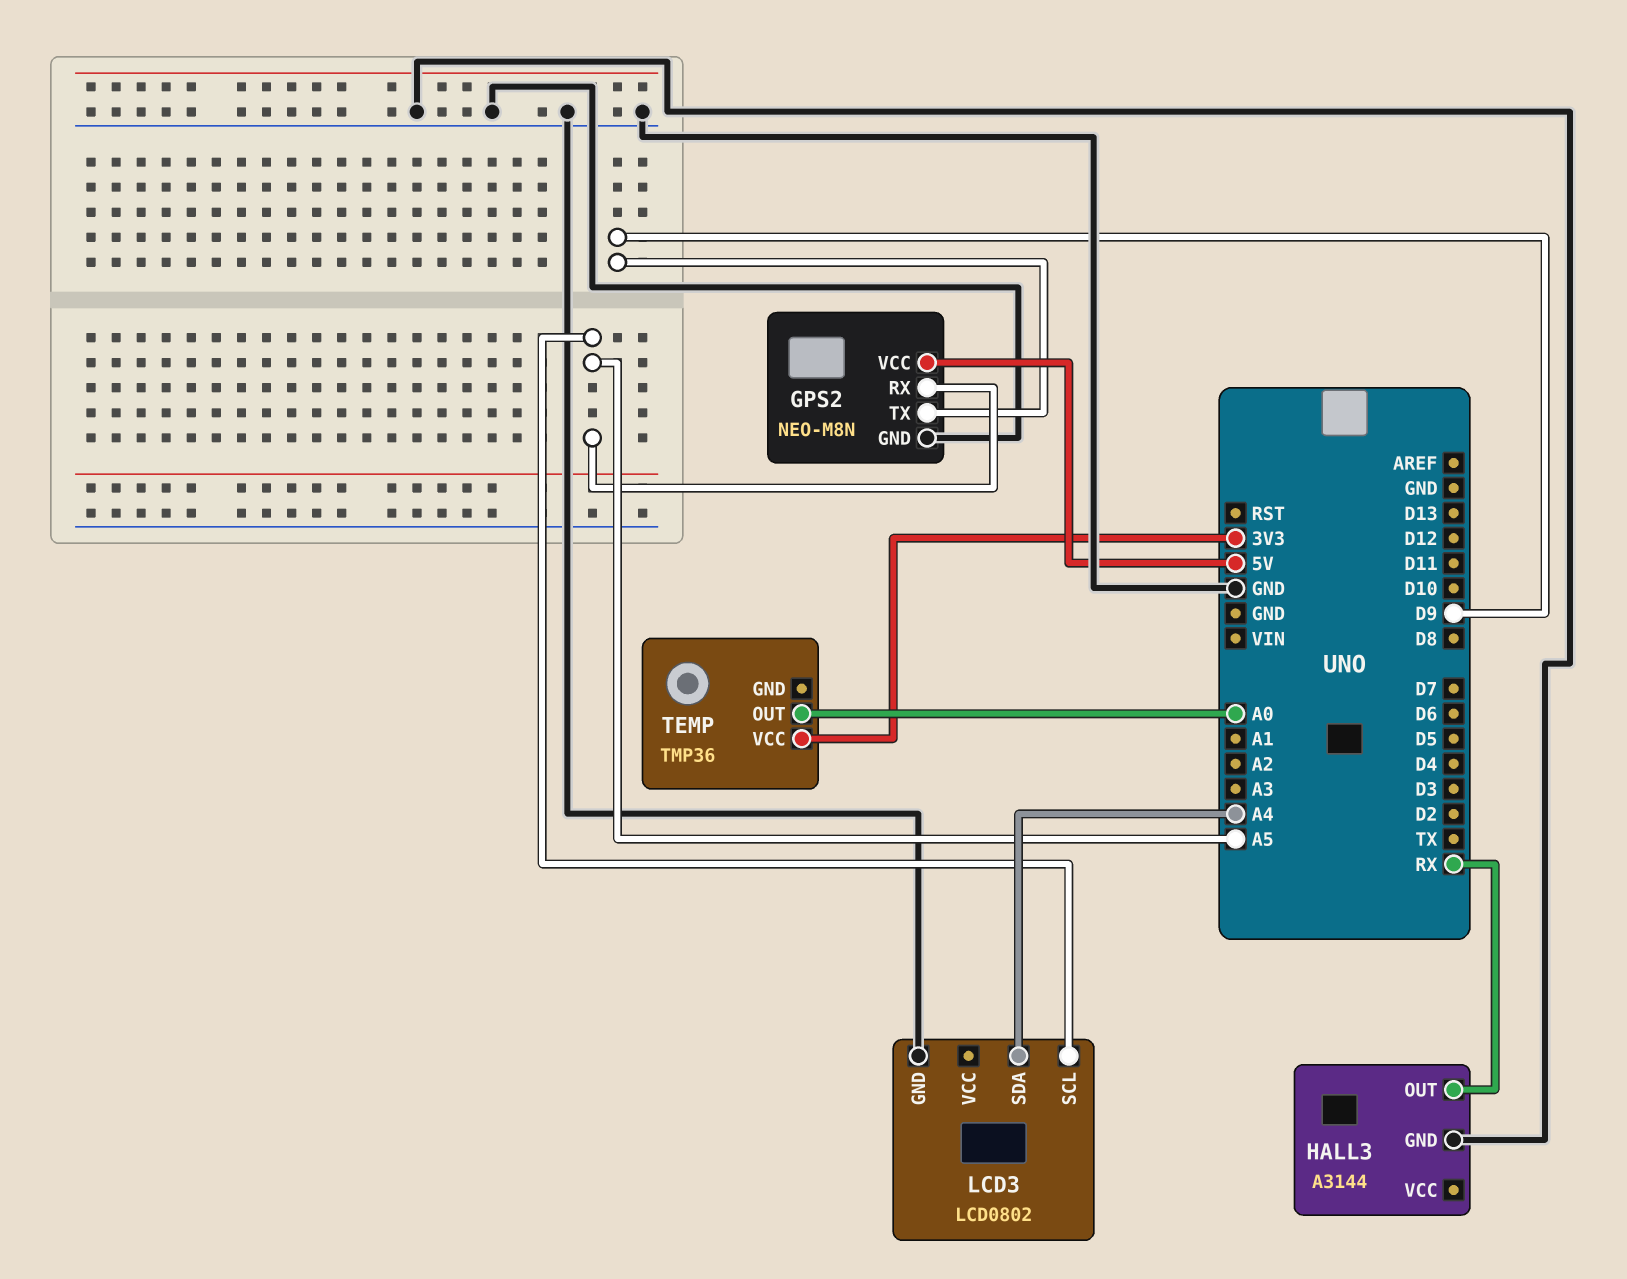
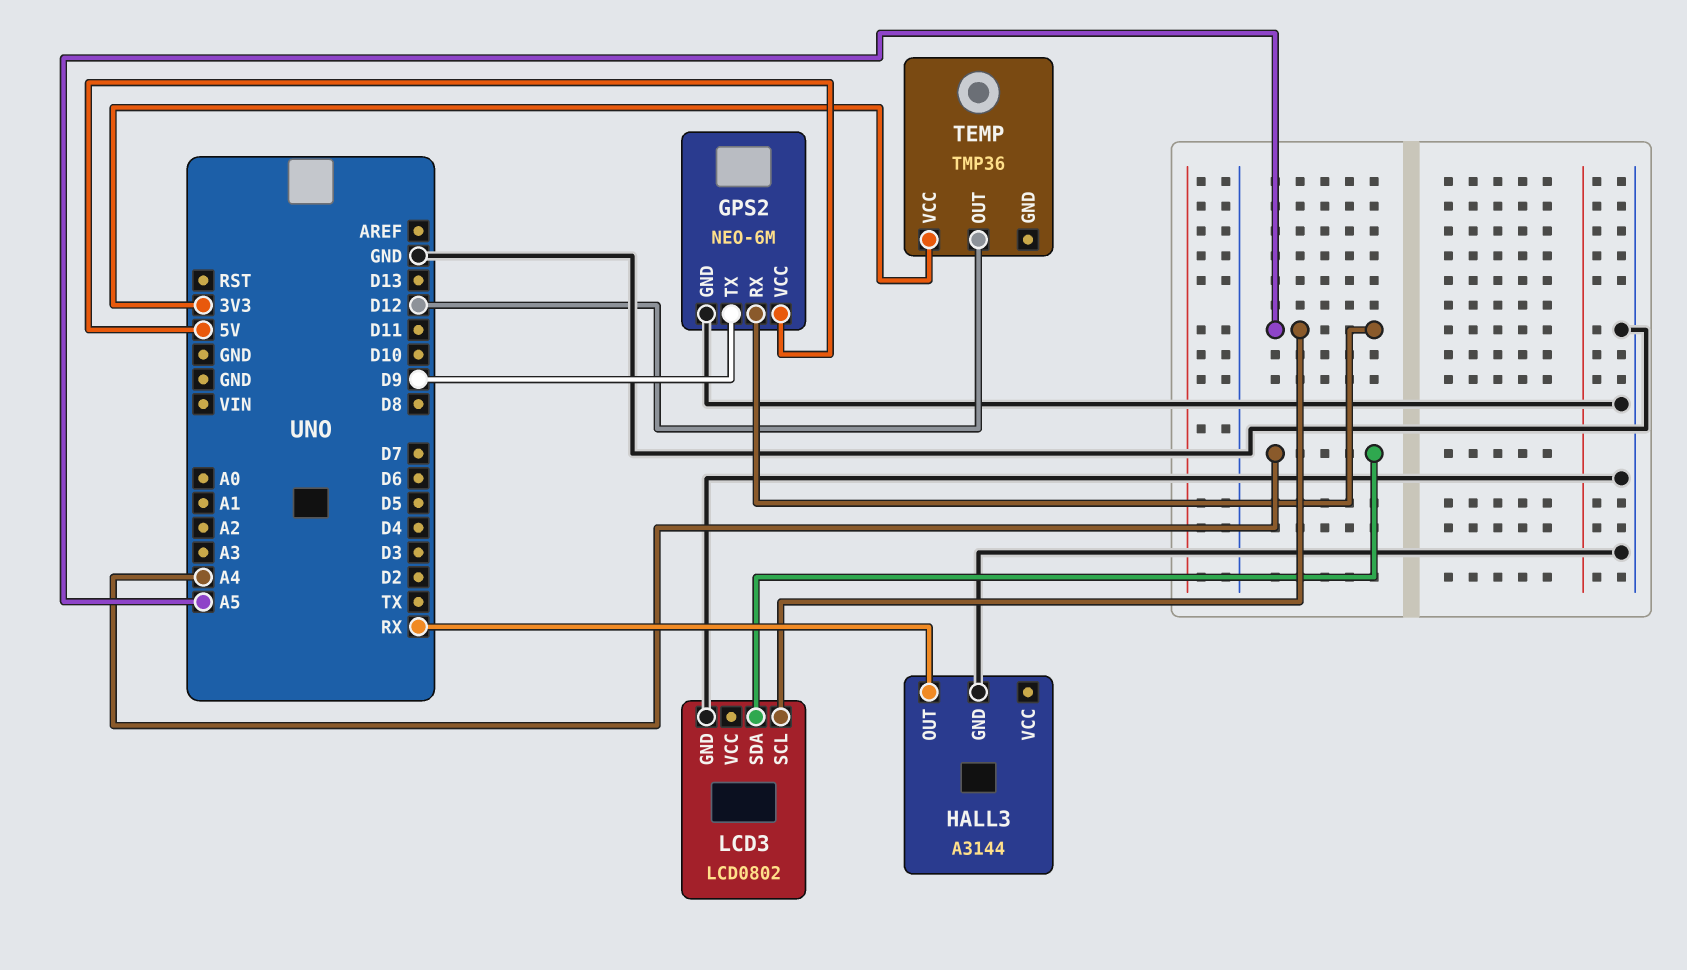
GPS2: NEO-M8N -> NEO-6M
TEMP pin OUT: A0 -> D12

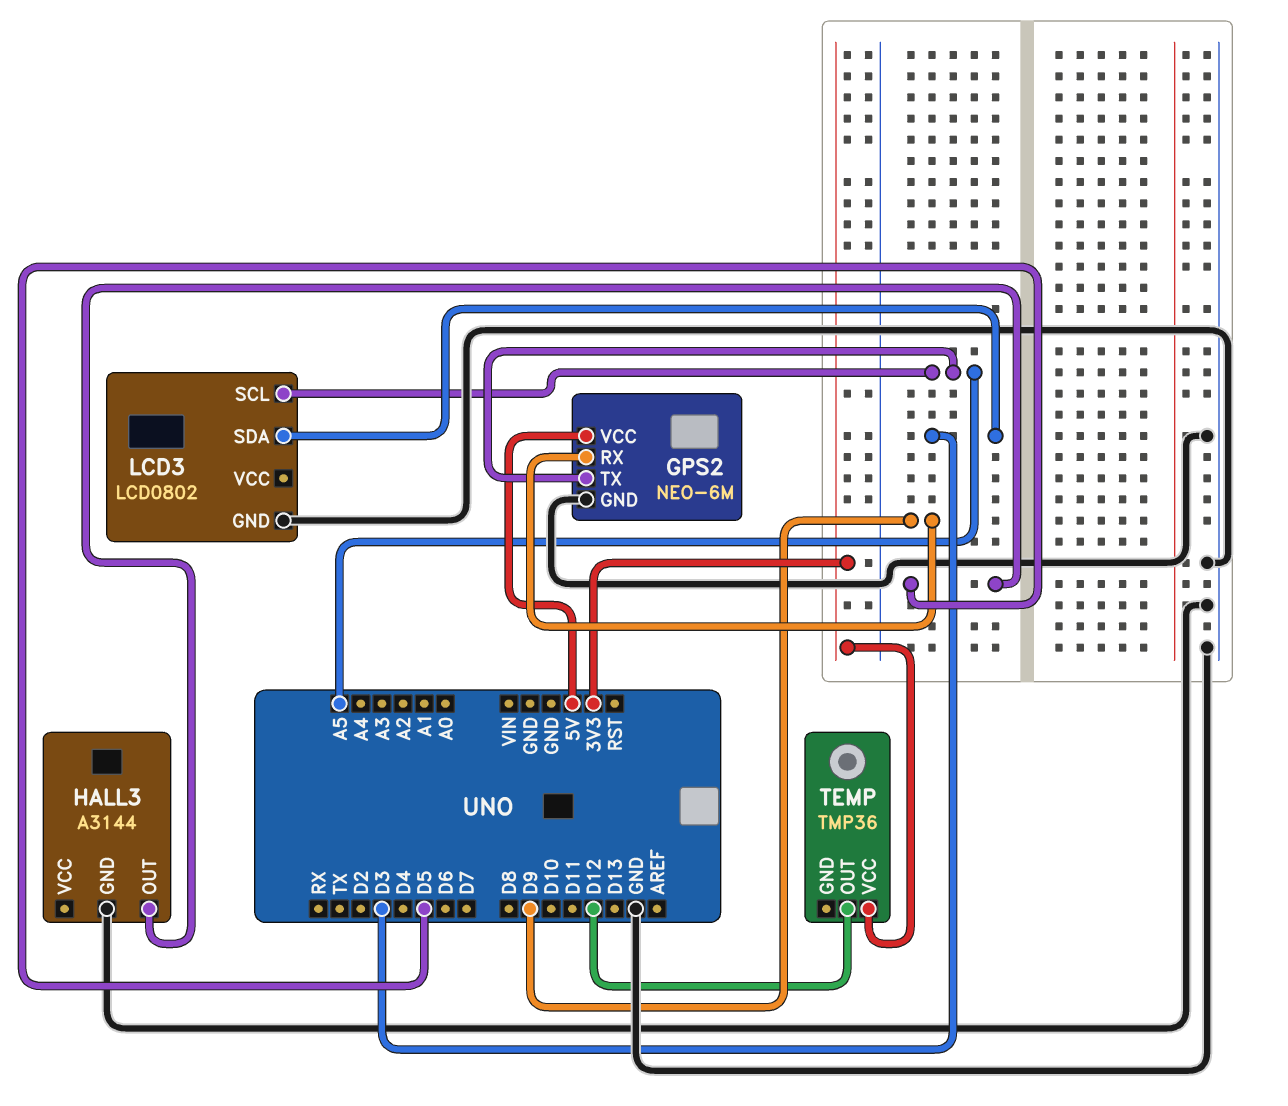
GPS2 pin RX: A5 -> D9
GPS2 pin TX: D9 -> A5
HALL3 pin OUT: RX -> D5
LCD3 pin SDA: A4 -> D3

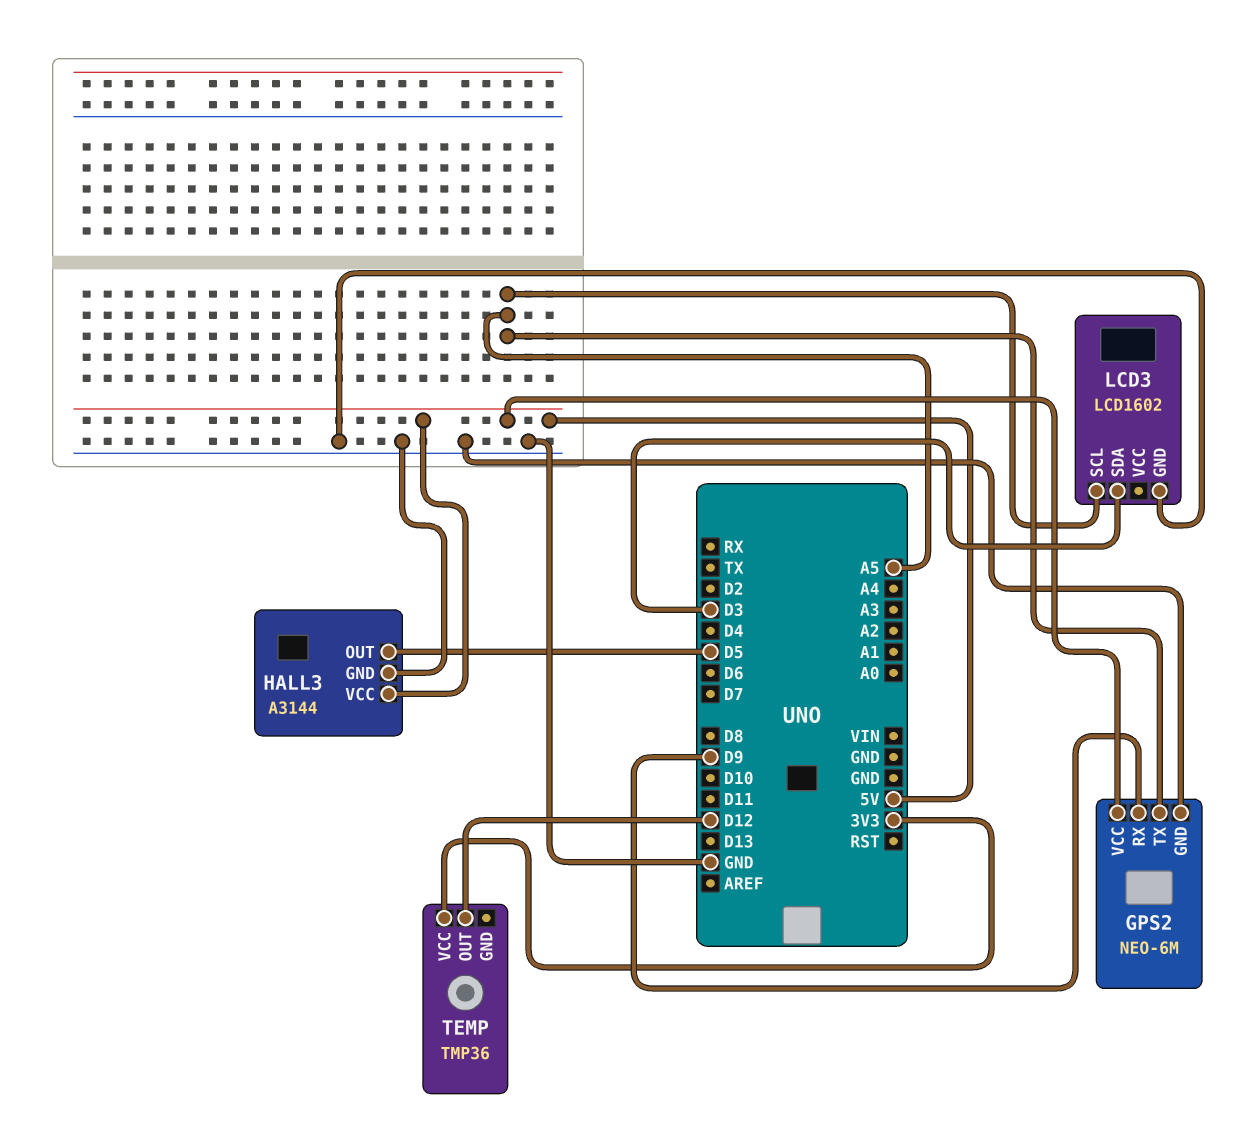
HALL3 pin VCC: none -> 5V
LCD3: LCD0802 -> LCD1602

